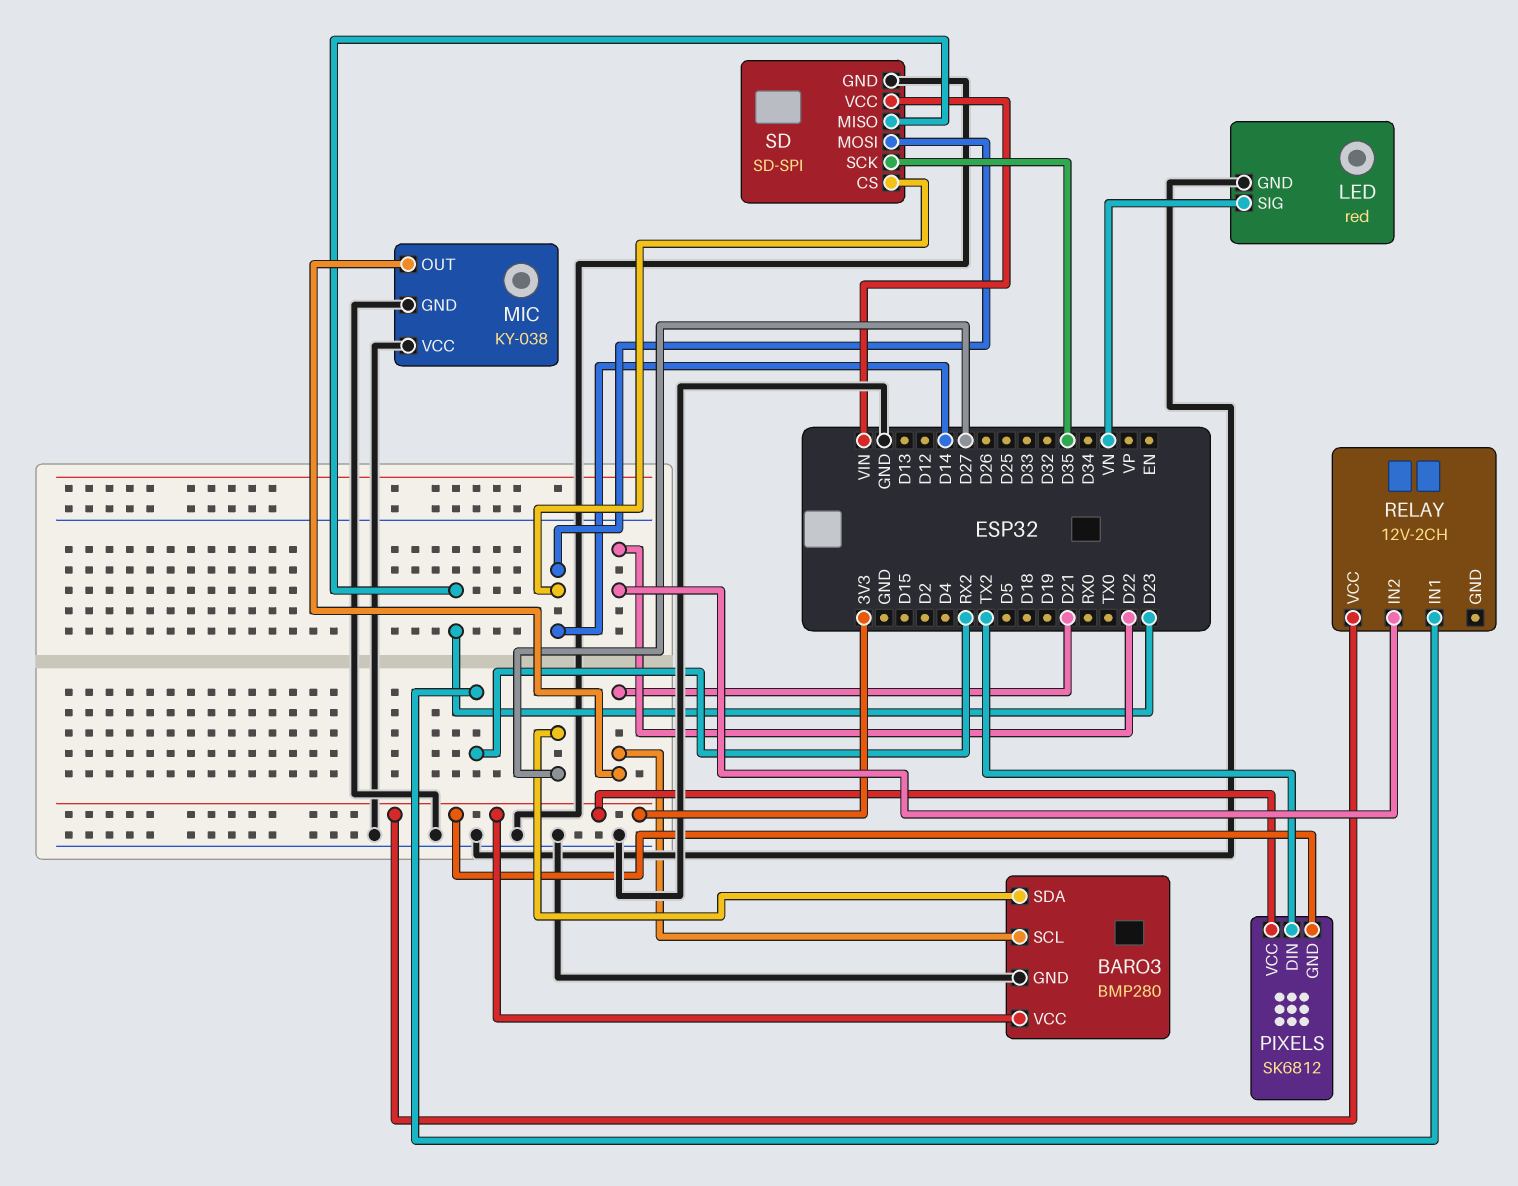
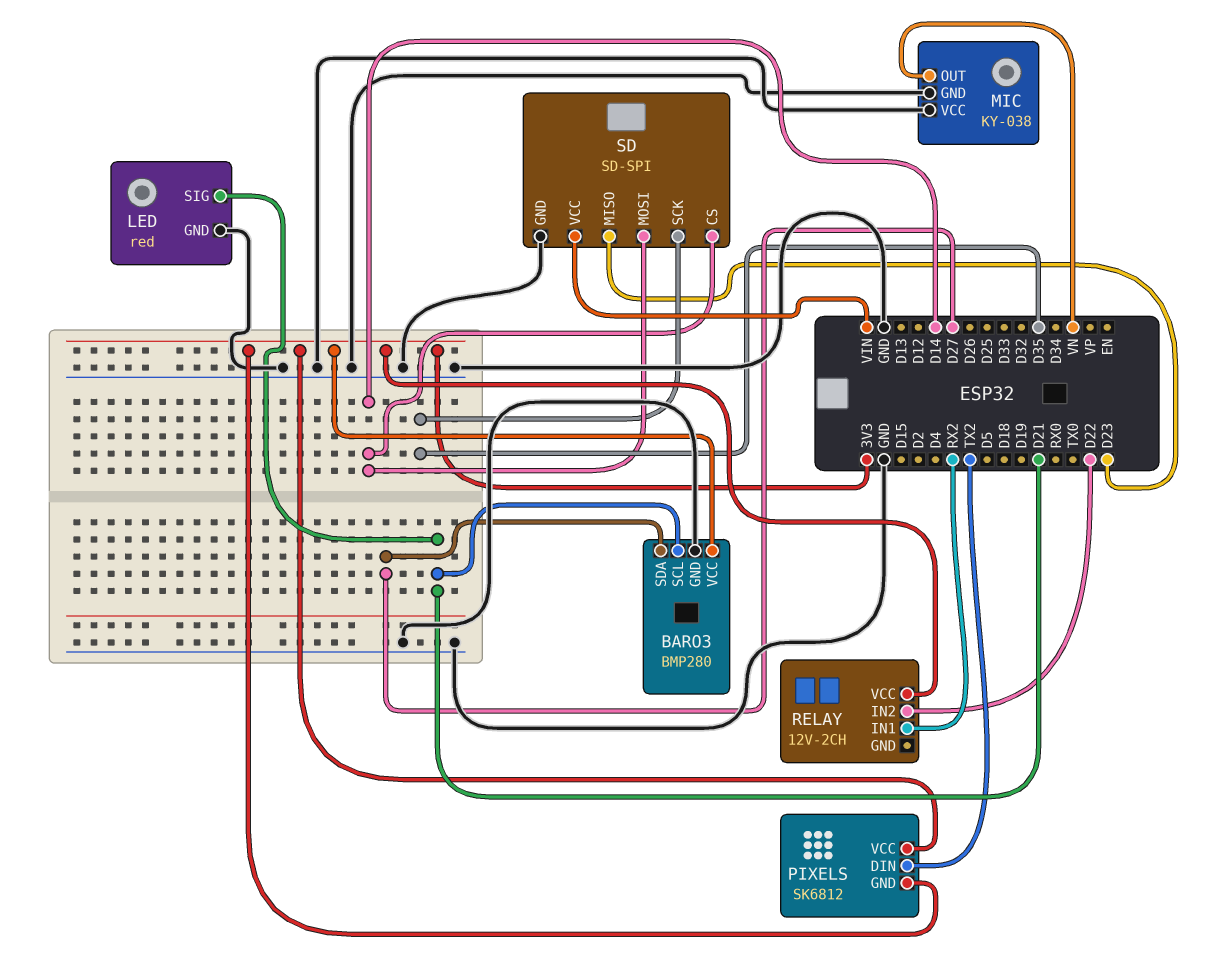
LED pin SIG: VN -> D21
MIC pin OUT: D21 -> VN

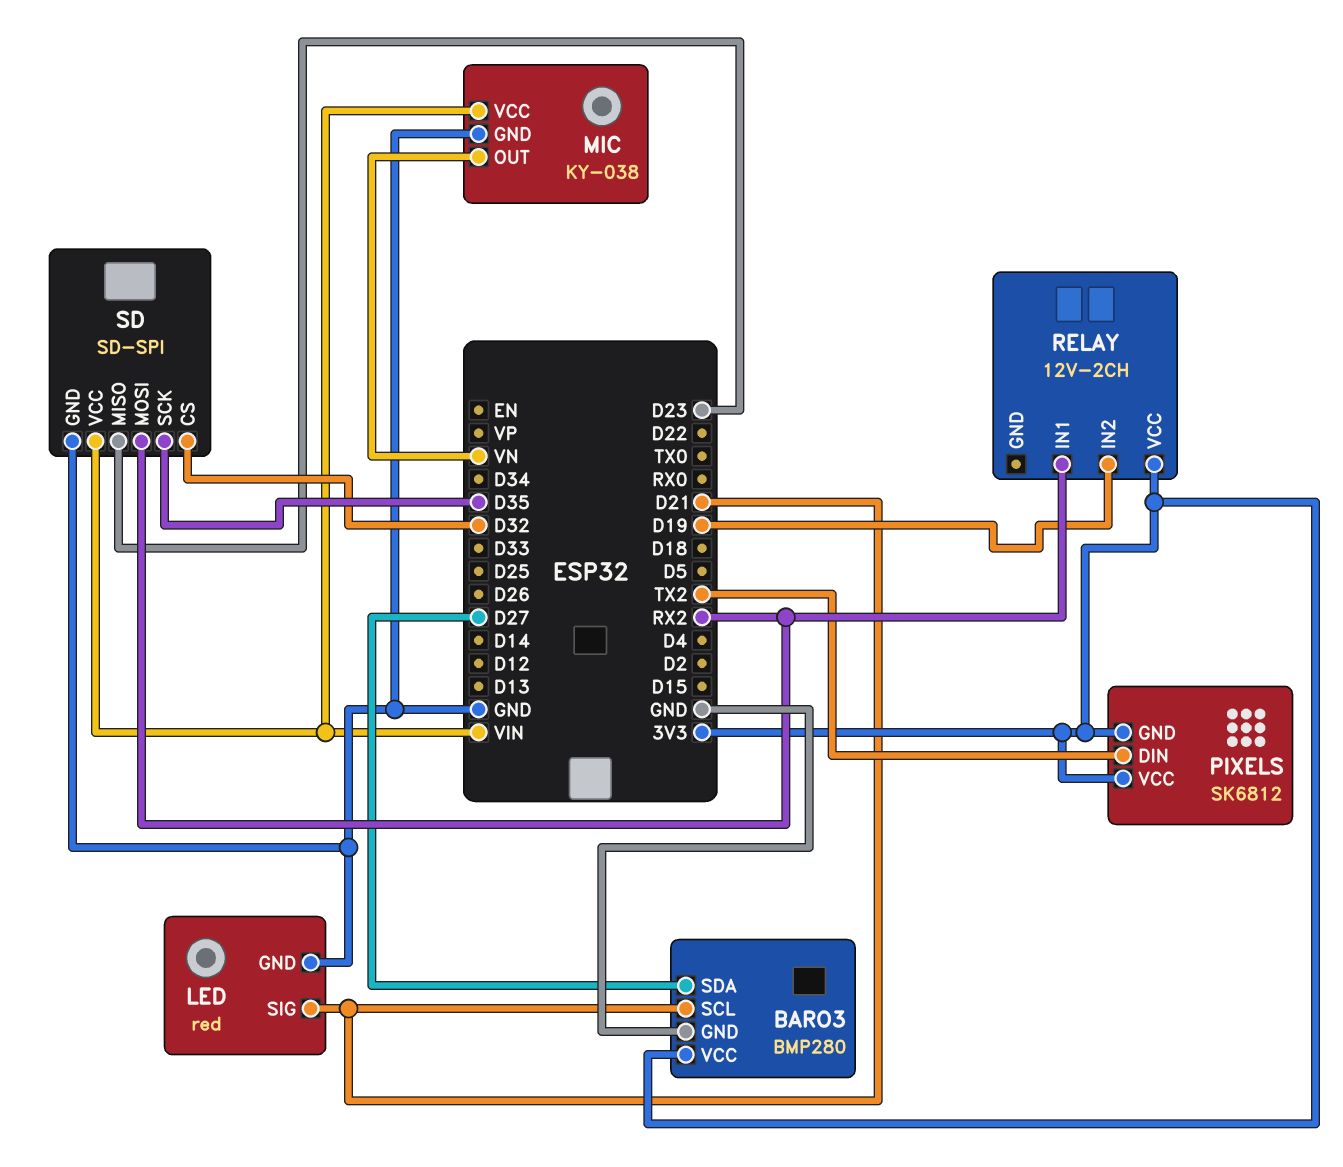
MIC pin VCC: GND -> VIN
RELAY pin IN2: D22 -> D19
SD pin CS: D14 -> D32
SD pin MOSI: D14 -> RX2

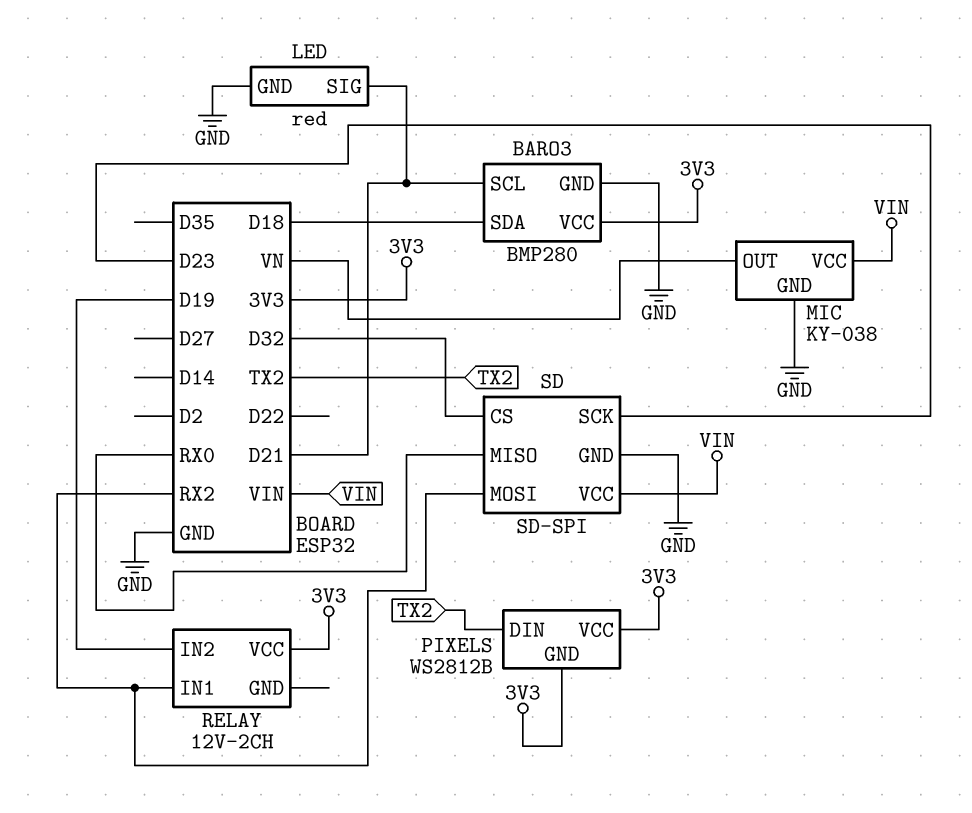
BARO3 pin SDA: D27 -> D18
PIXELS: SK6812 -> WS2812B
SD pin MISO: D23 -> RX0
SD pin SCK: D35 -> D23

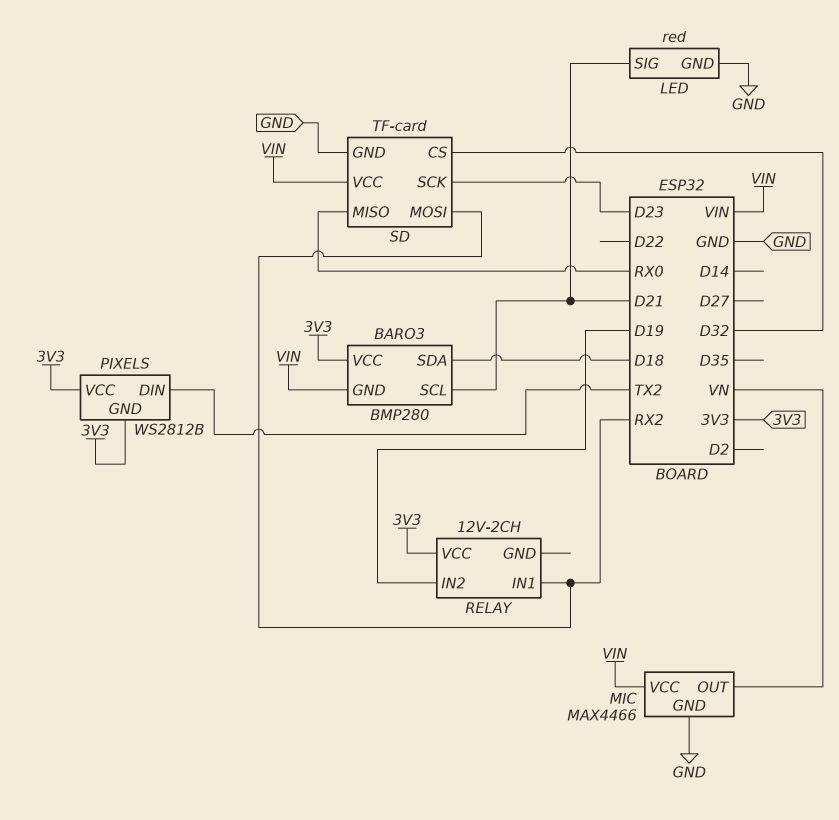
BARO3 pin GND: GND -> VIN
MIC: KY-038 -> MAX4466
SD: SD-SPI -> TF-card

